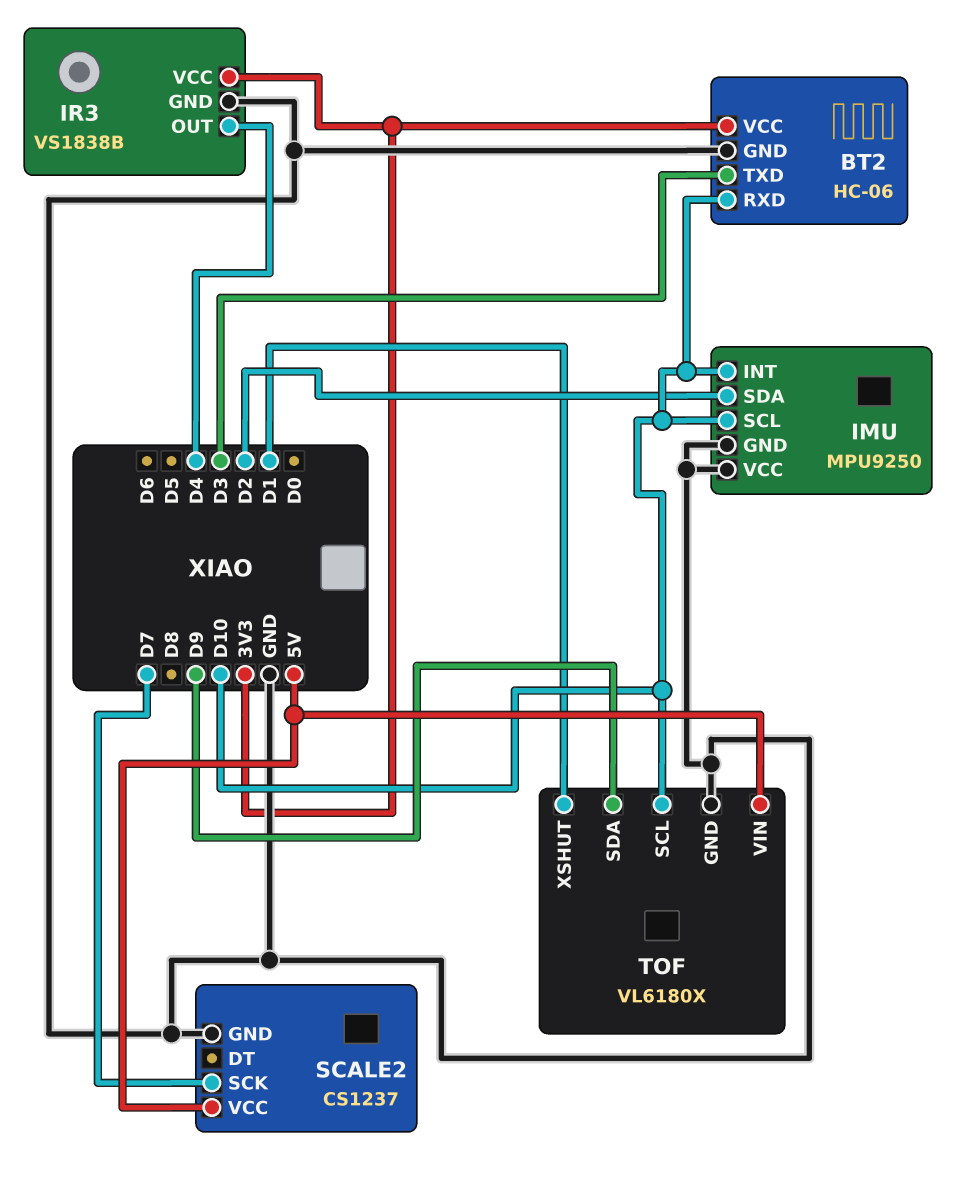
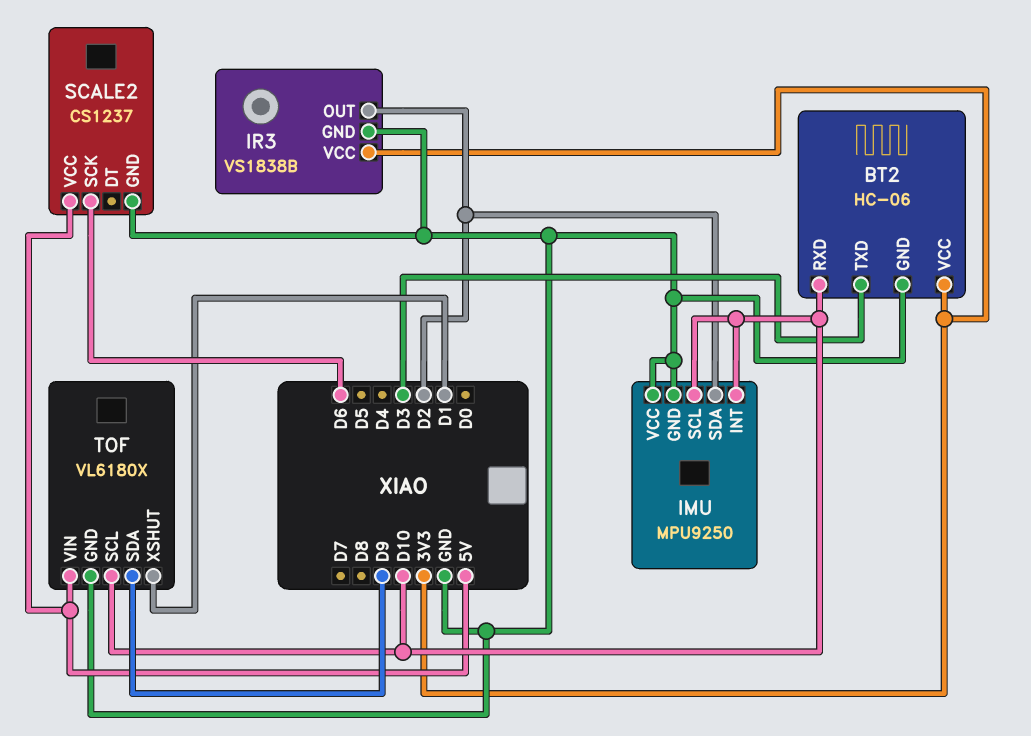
IR3 pin OUT: D4 -> D2
SCALE2 pin SCK: D7 -> D6

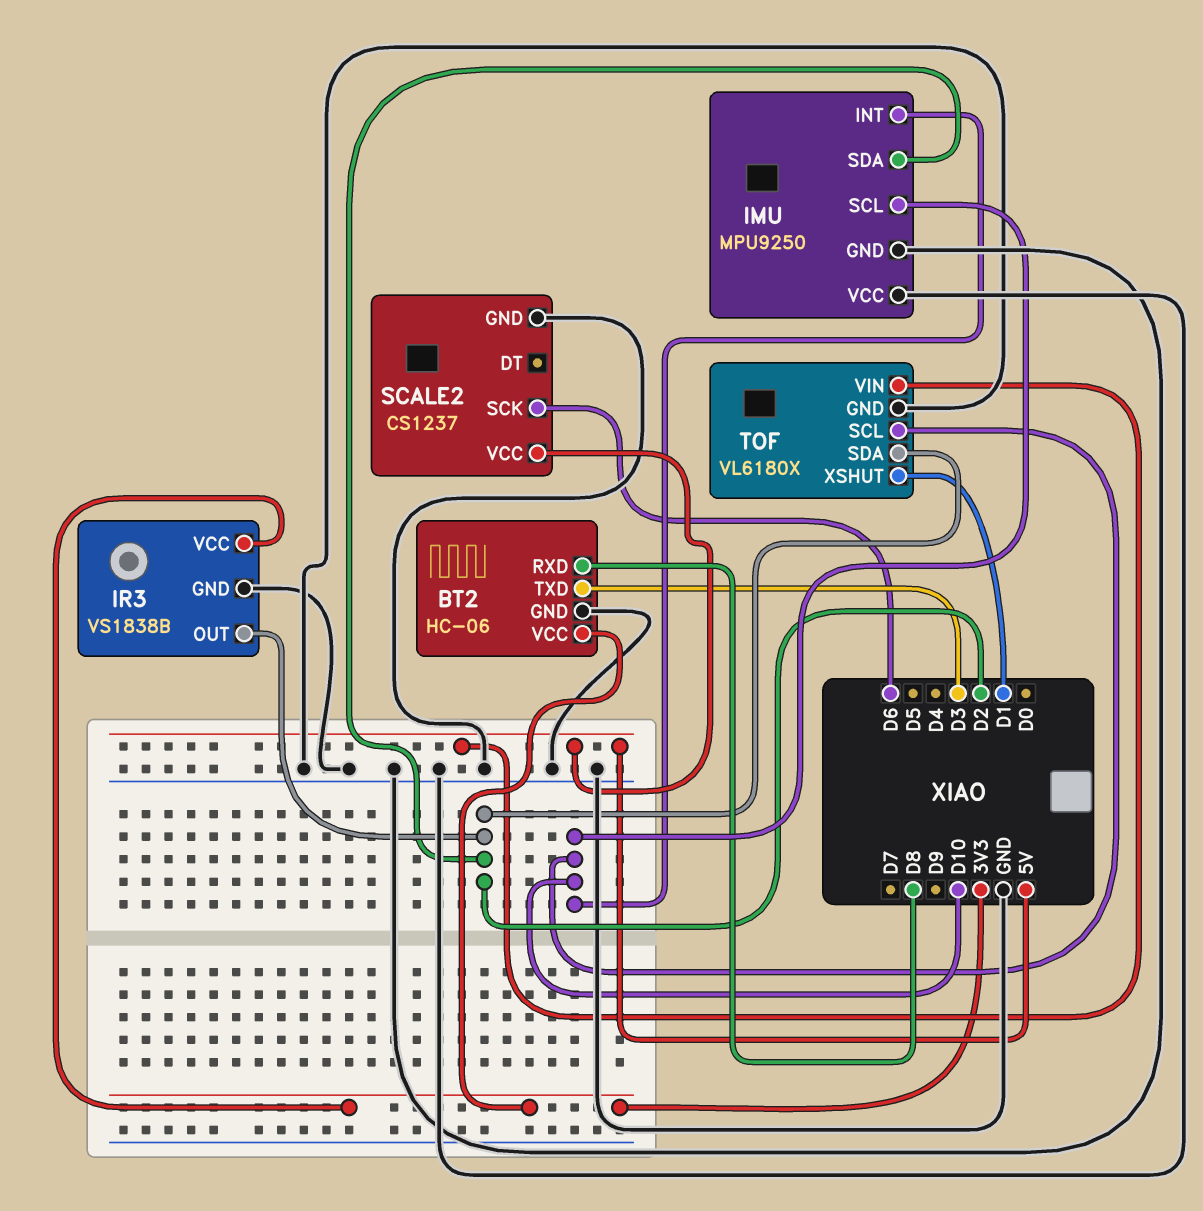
BT2 pin RXD: D10 -> D8
TOF pin SDA: D9 -> D2

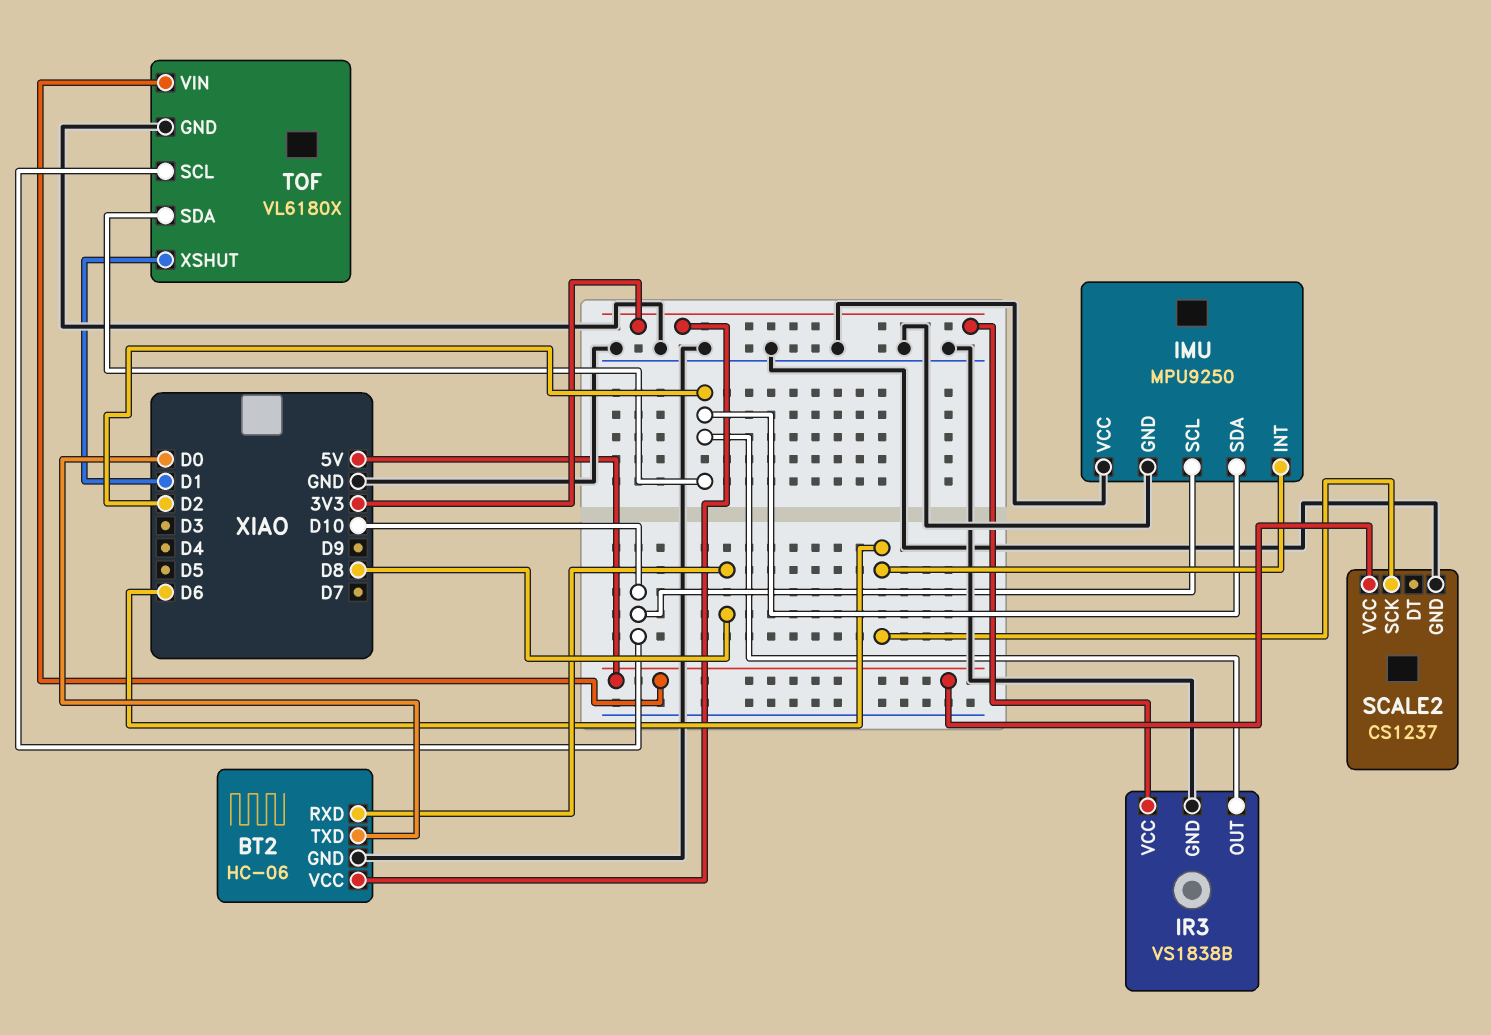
BT2 pin TXD: D3 -> D0
IMU pin INT: D10 -> D6

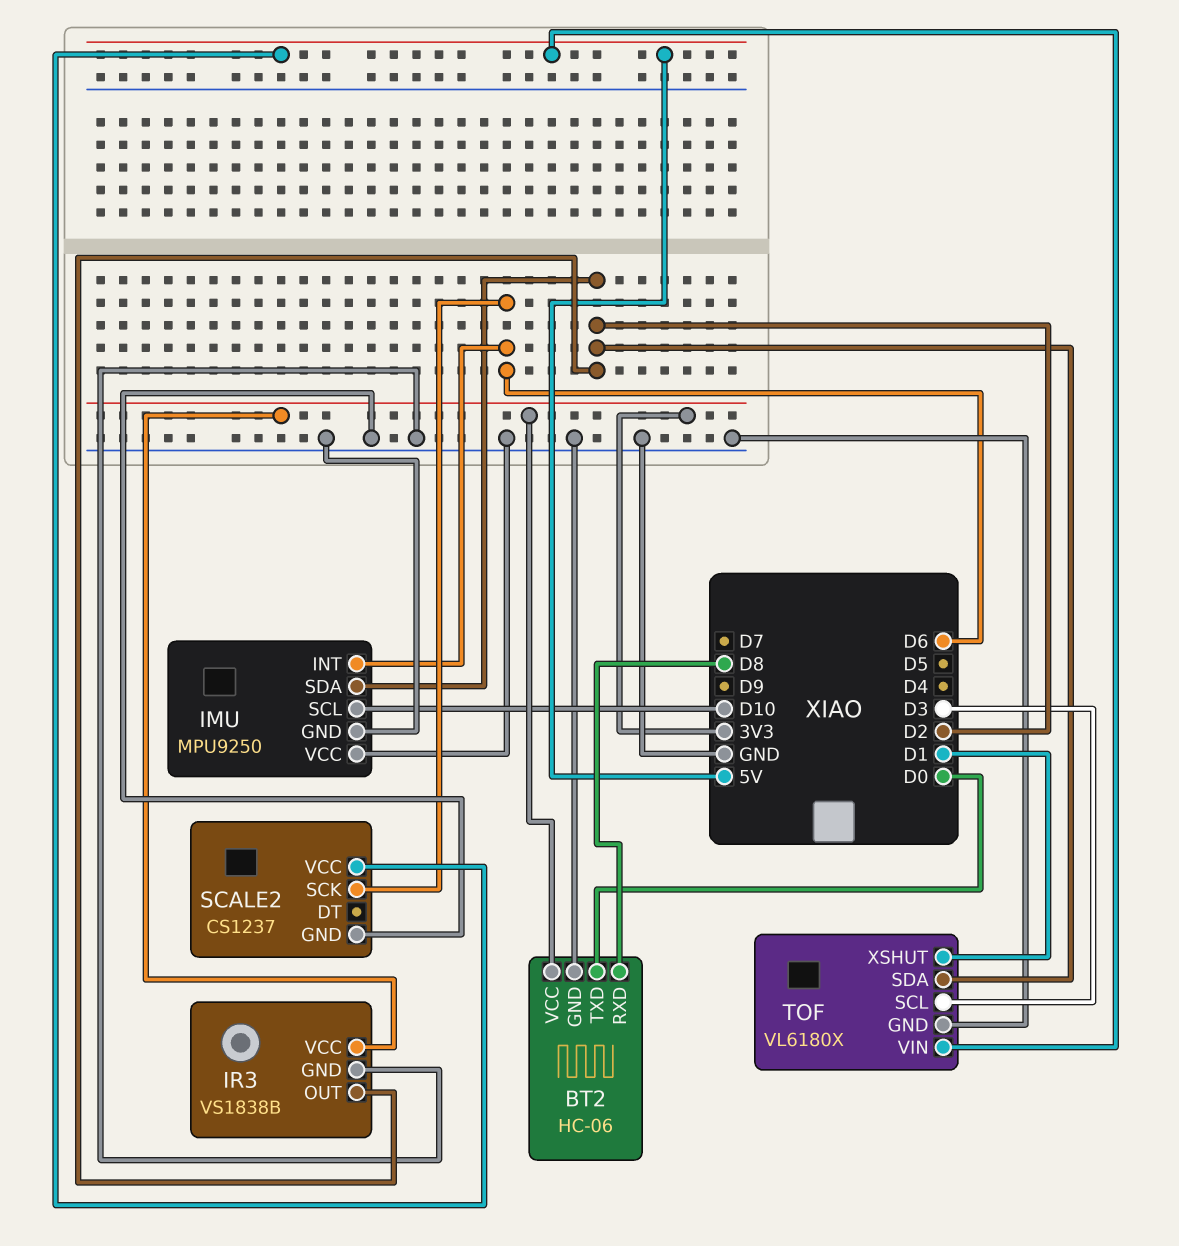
TOF pin SCL: D10 -> D3

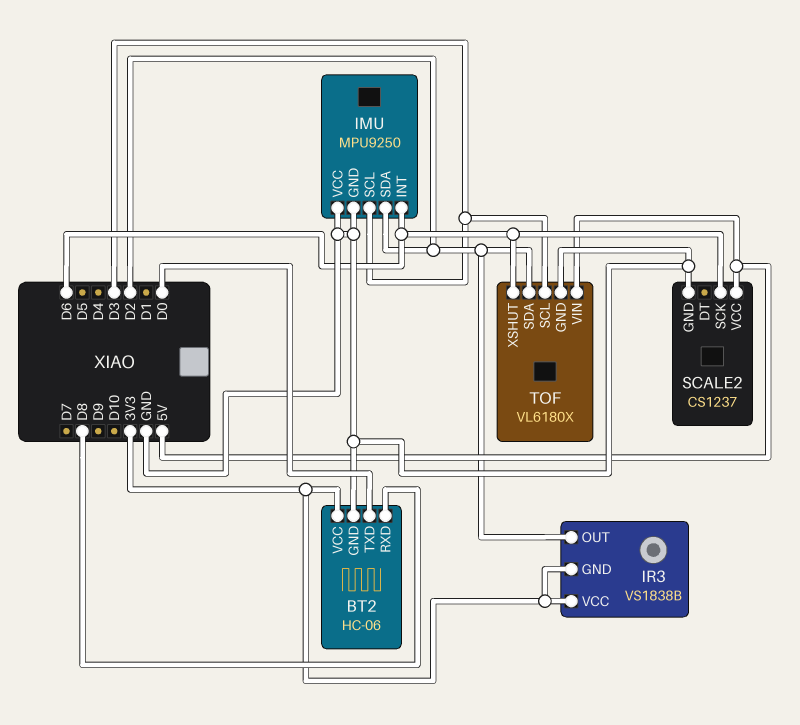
IMU pin SCL: D10 -> D3
IR3 pin GND: GND -> 3V3
TOF pin XSHUT: D1 -> D6

